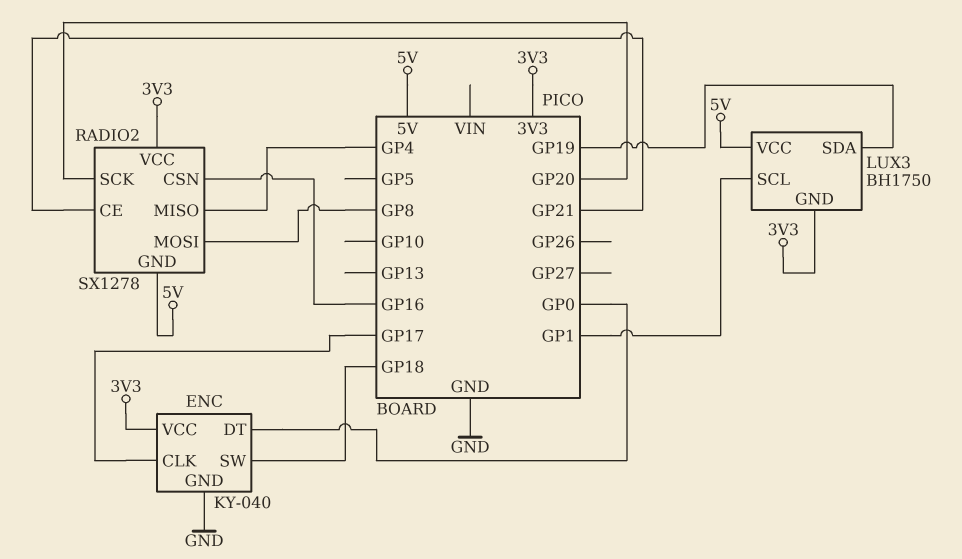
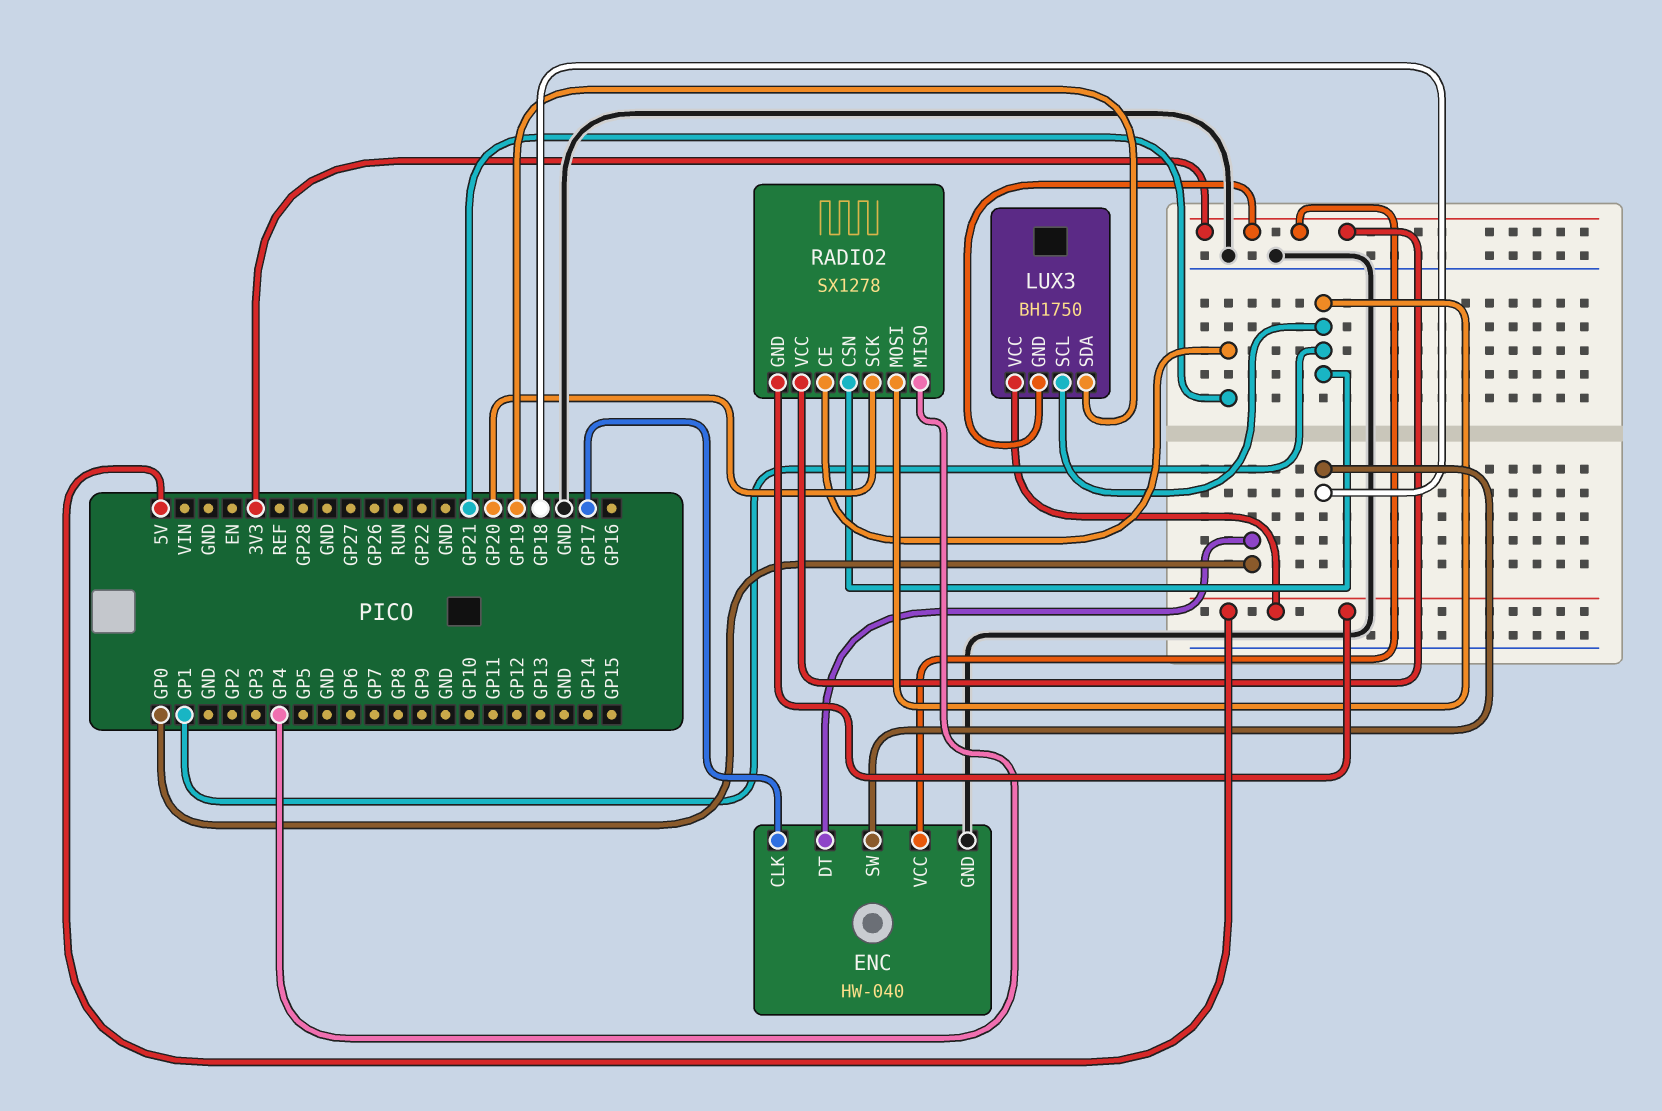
ENC: KY-040 -> HW-040
RADIO2 pin CSN: GP16 -> GP1
RADIO2 pin MOSI: GP8 -> GP1

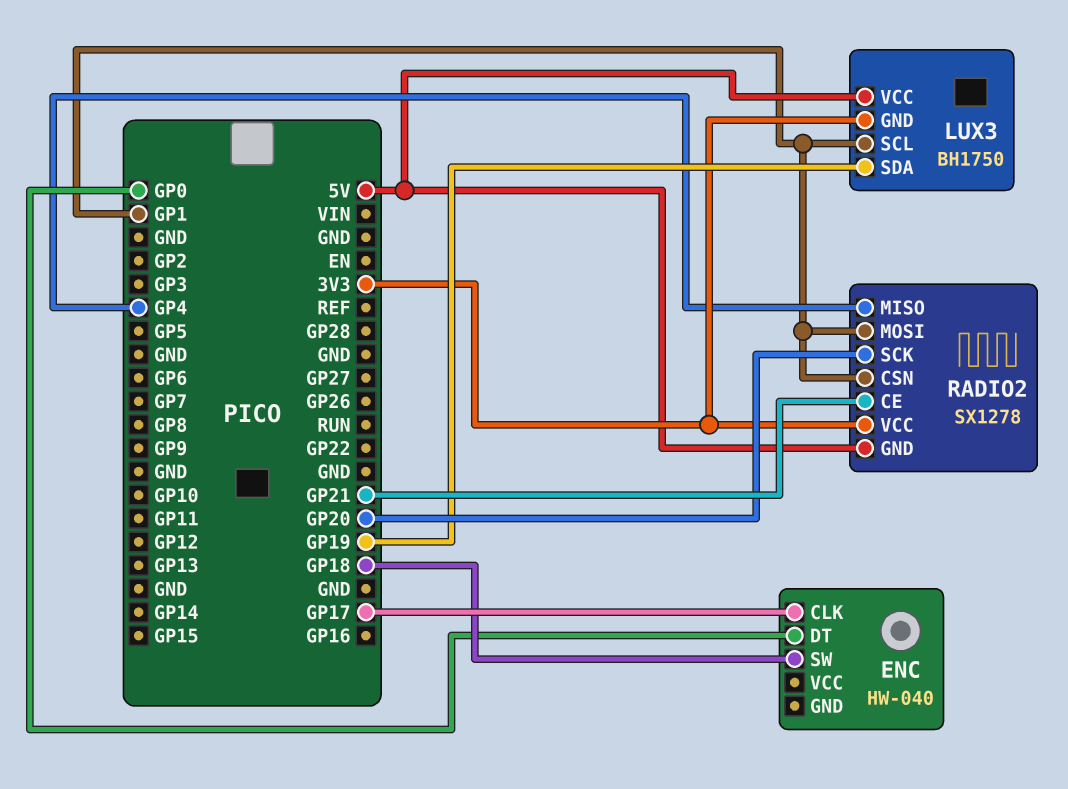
ENC pin GND: GND -> none
ENC pin VCC: 3V3 -> none

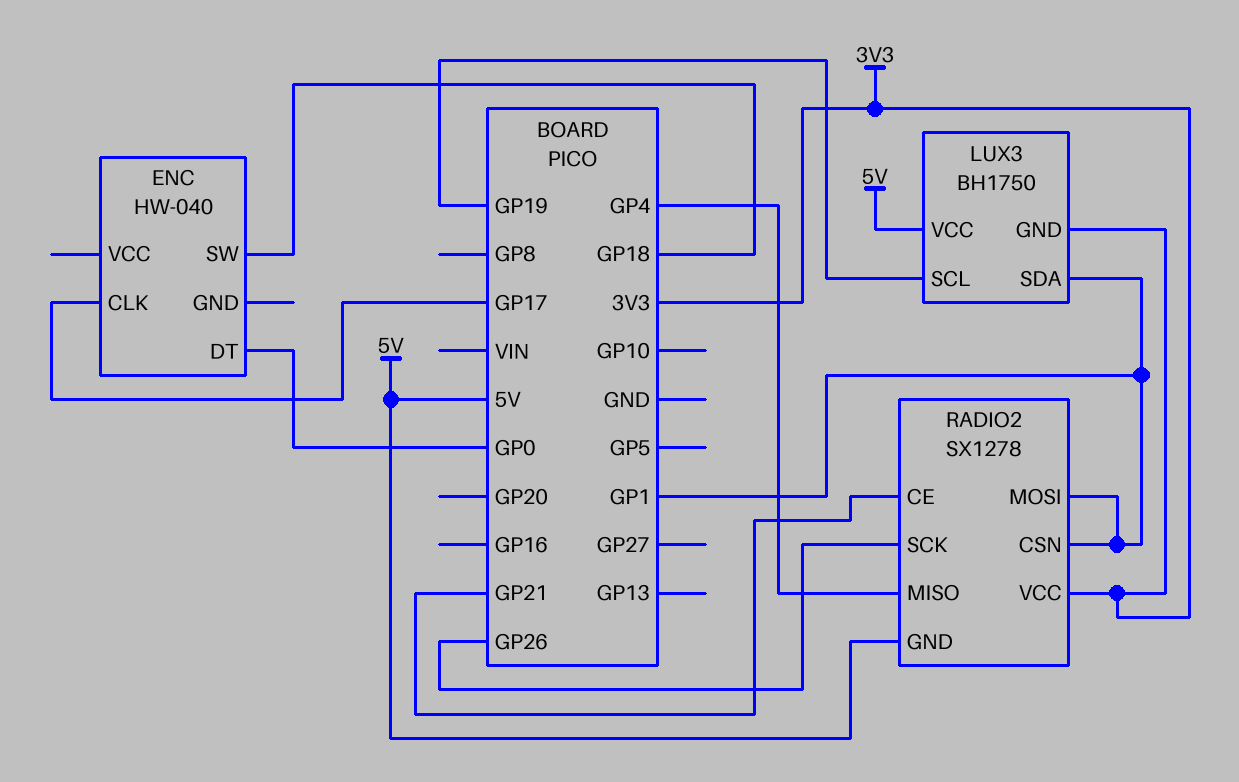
LUX3 pin SCL: GP1 -> GP19
LUX3 pin SDA: GP19 -> GP1
RADIO2 pin SCK: GP20 -> GP26

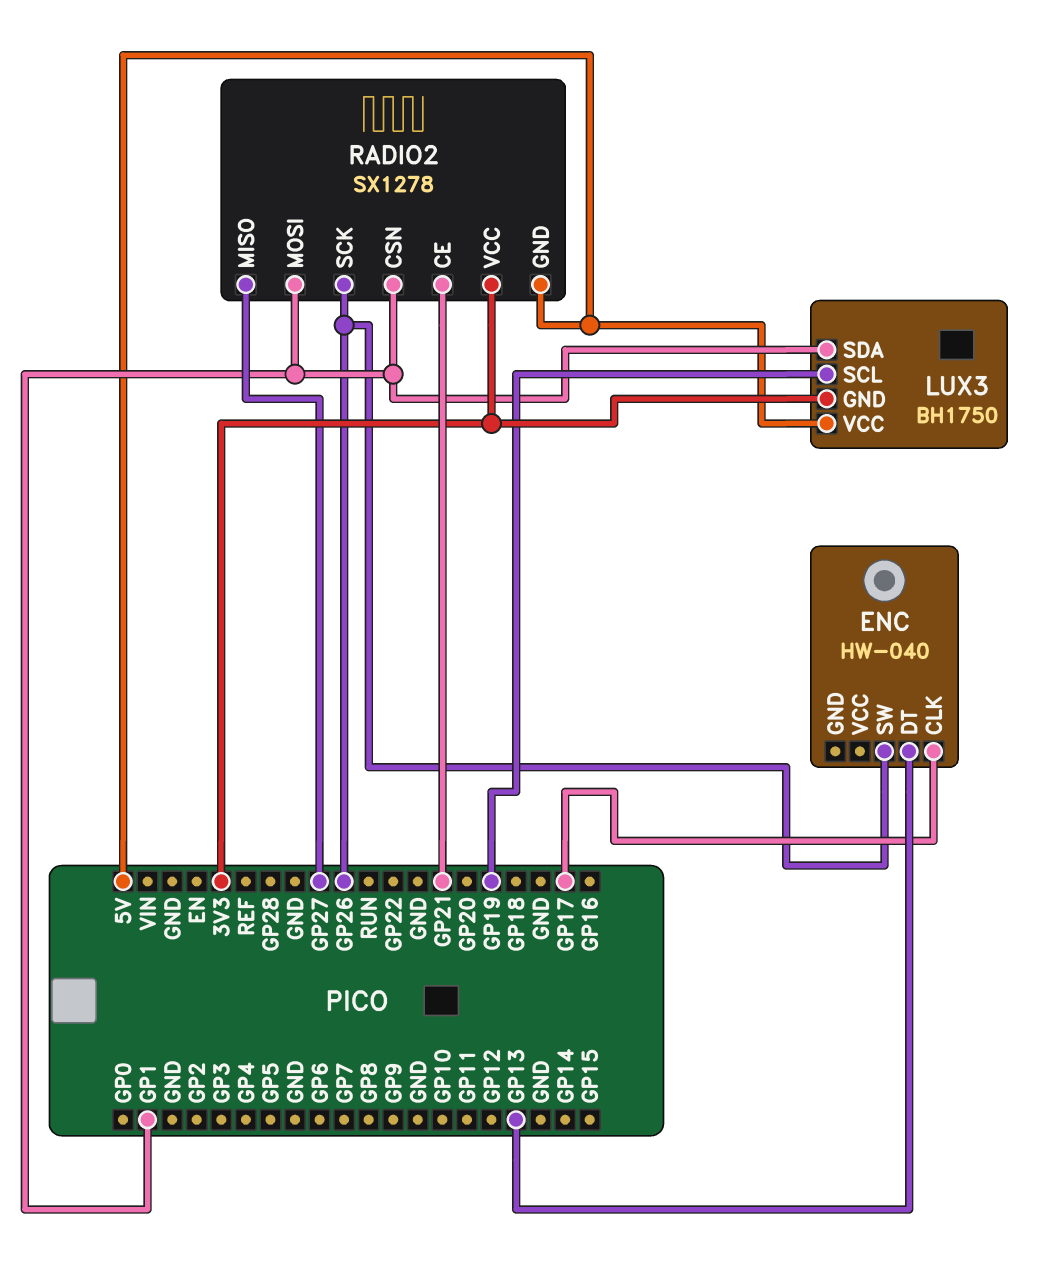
ENC pin DT: GP0 -> GP13
ENC pin SW: GP18 -> GP26
RADIO2 pin MISO: GP4 -> GP27

